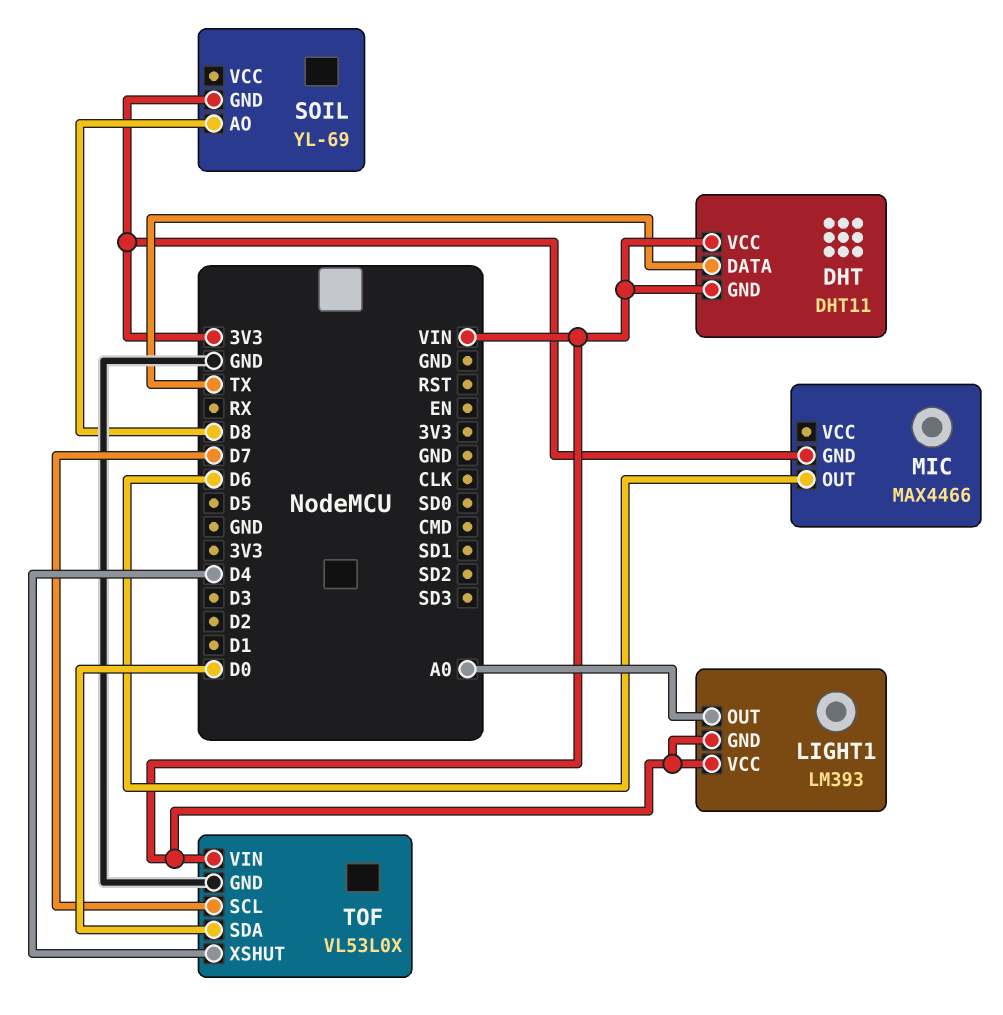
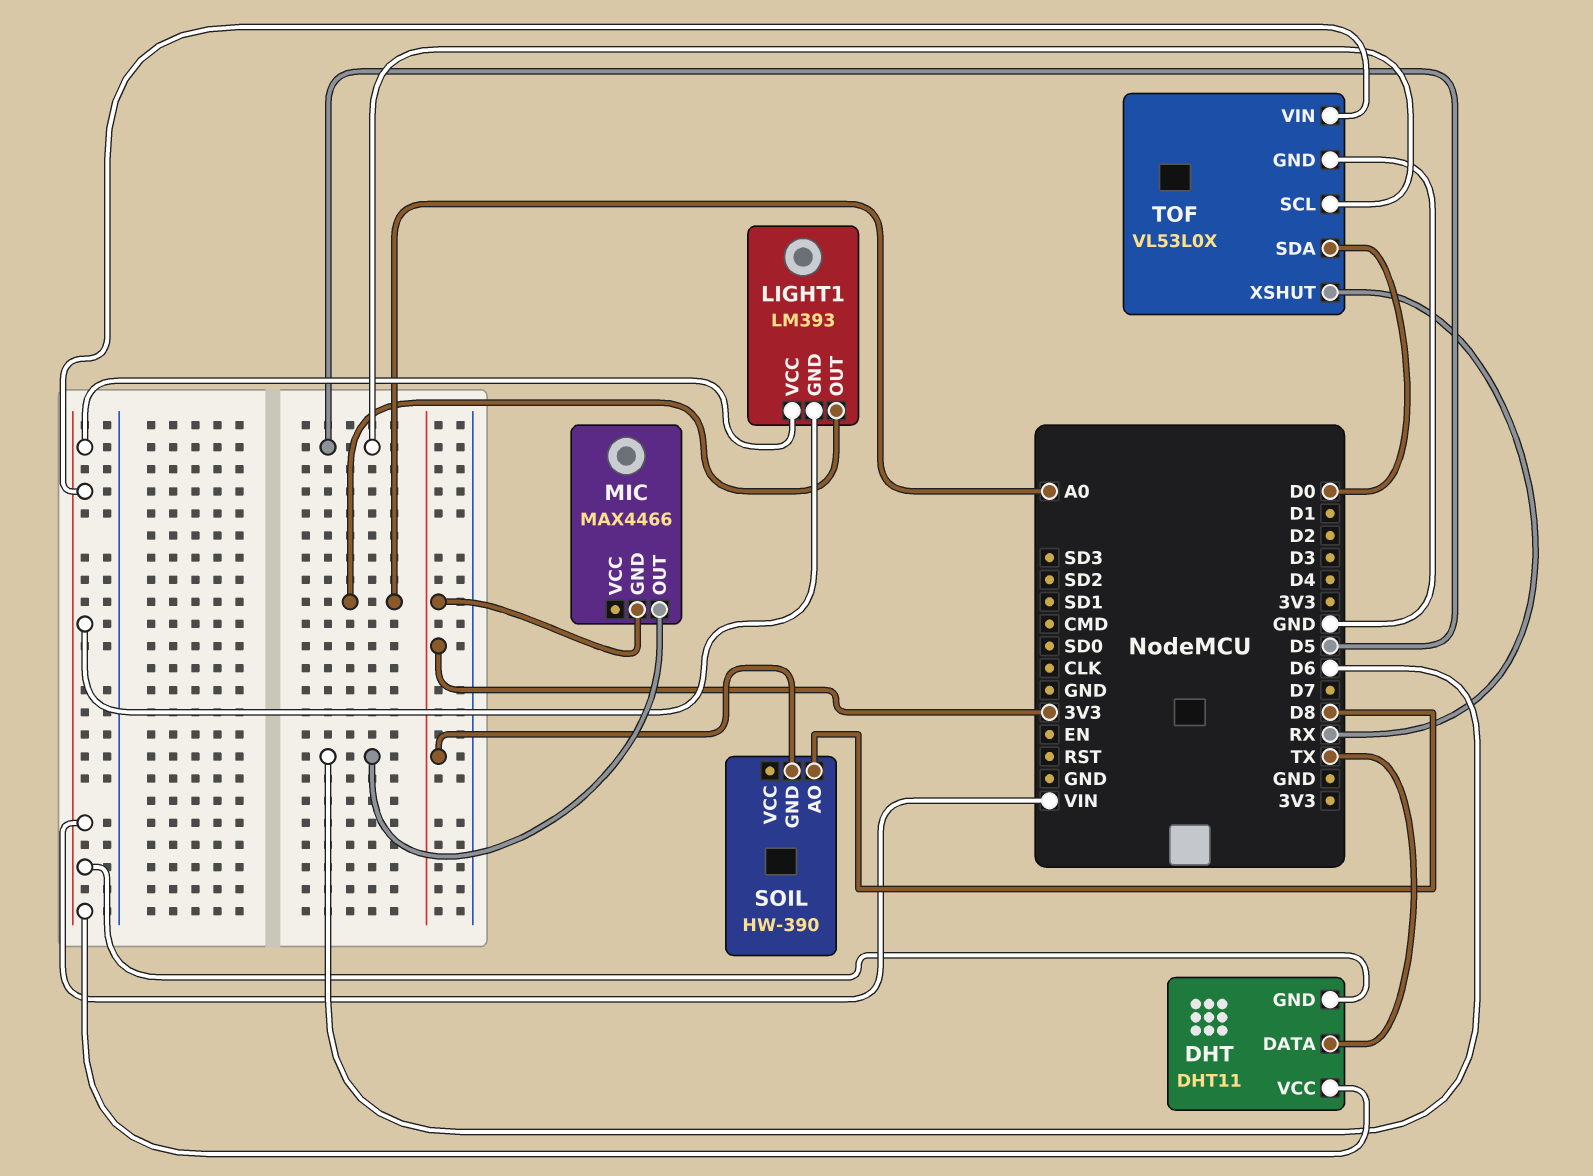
SOIL: YL-69 -> HW-390
TOF pin SCL: D7 -> D5
TOF pin XSHUT: D4 -> RX

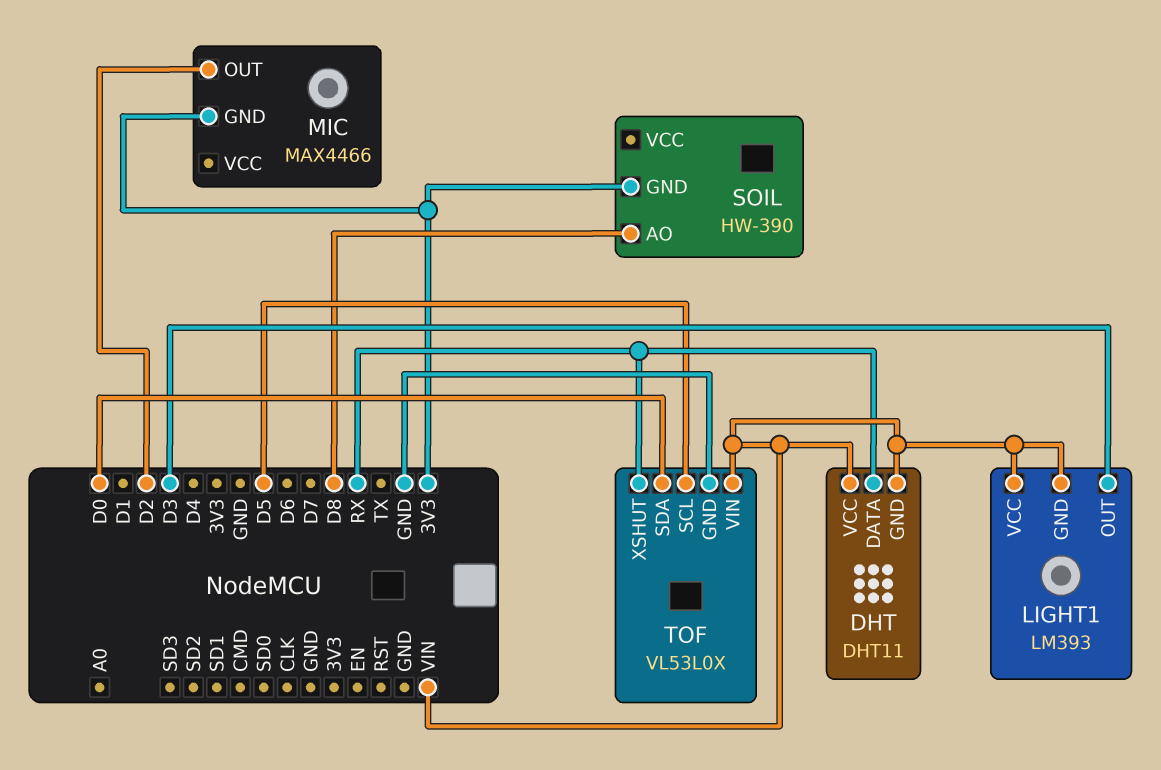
DHT pin DATA: TX -> RX
LIGHT1 pin OUT: A0 -> D3
MIC pin OUT: D6 -> D2

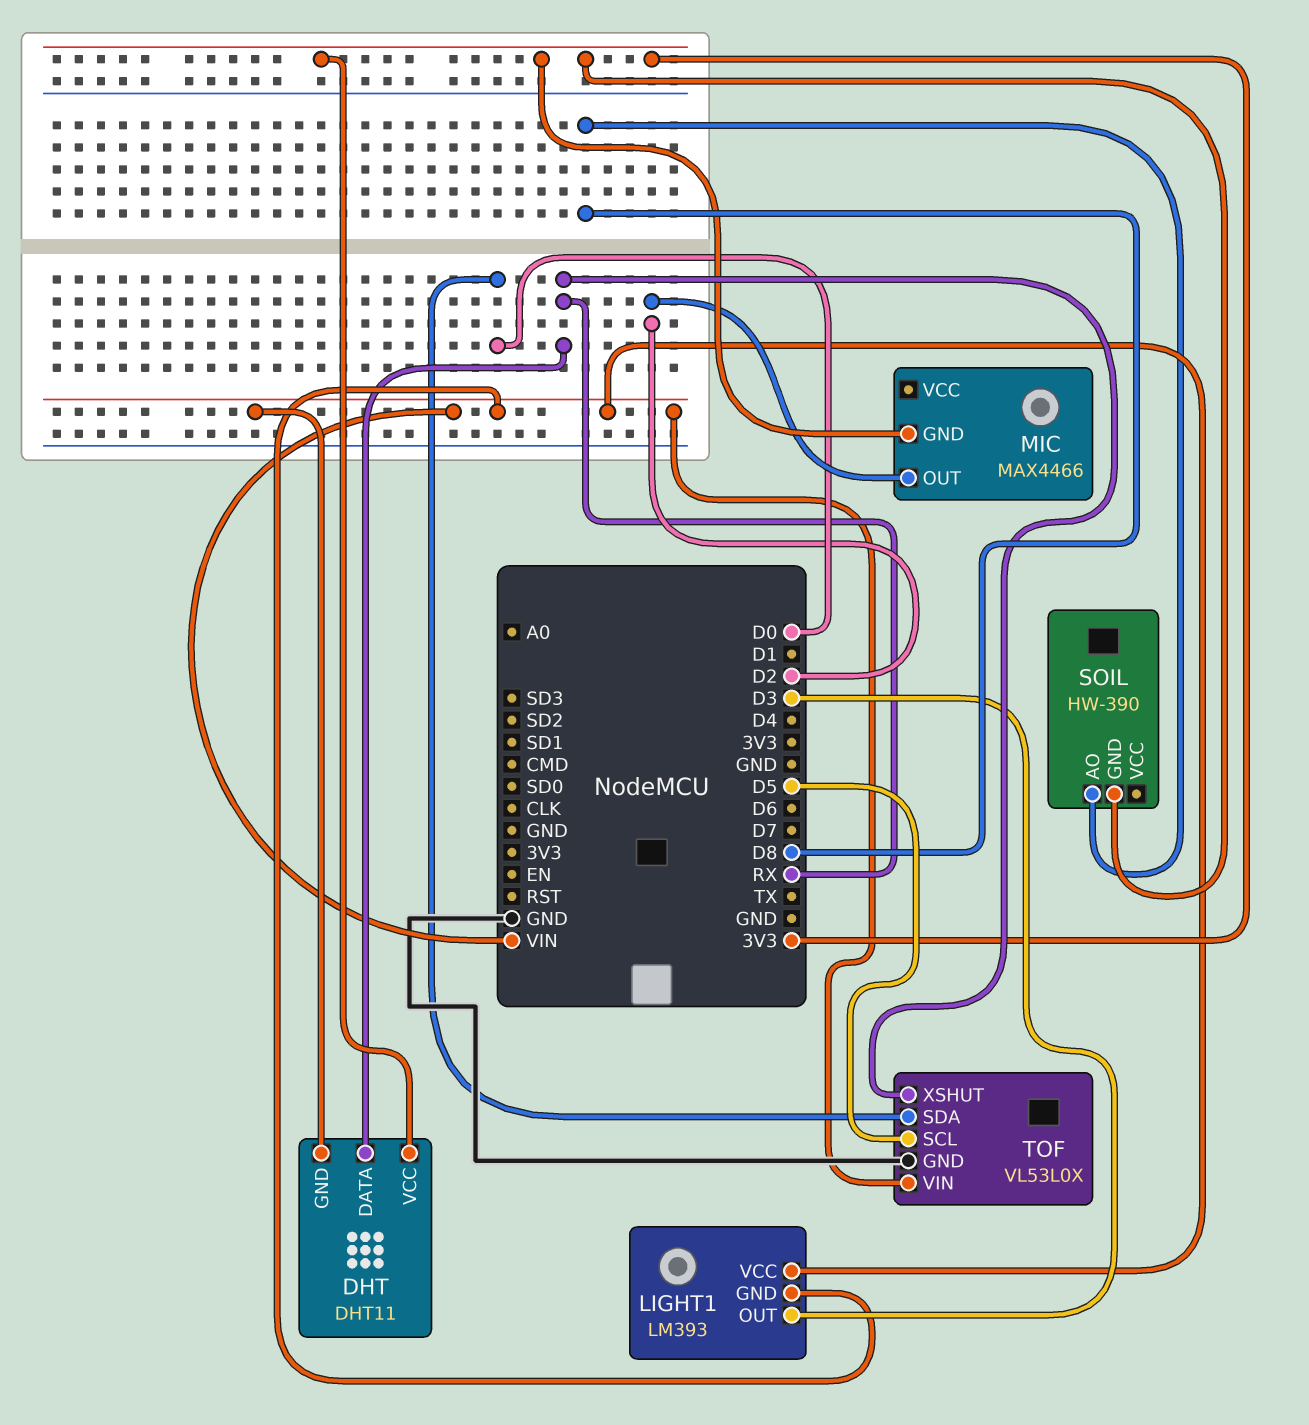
DHT pin VCC: VIN -> 3V3

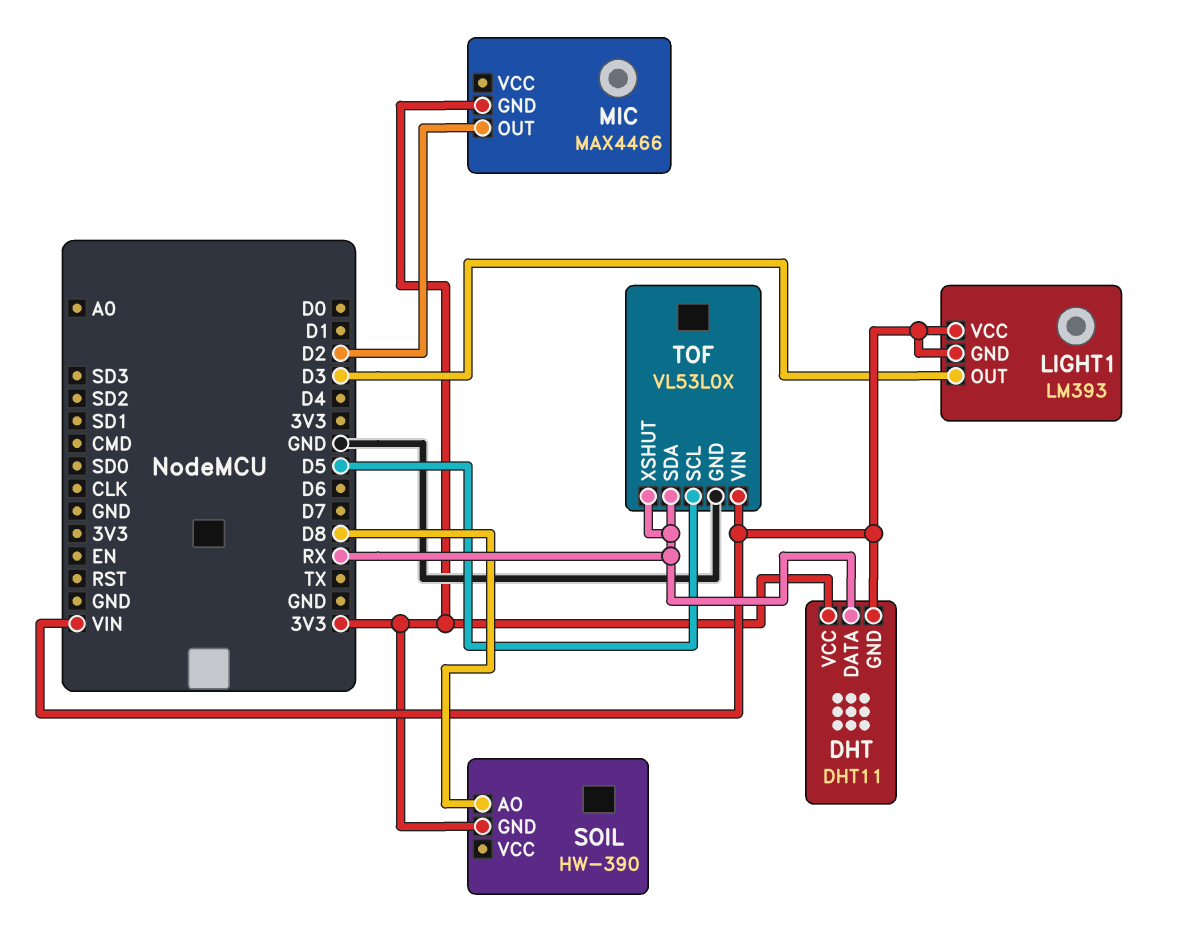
TOF pin SDA: D0 -> RX

